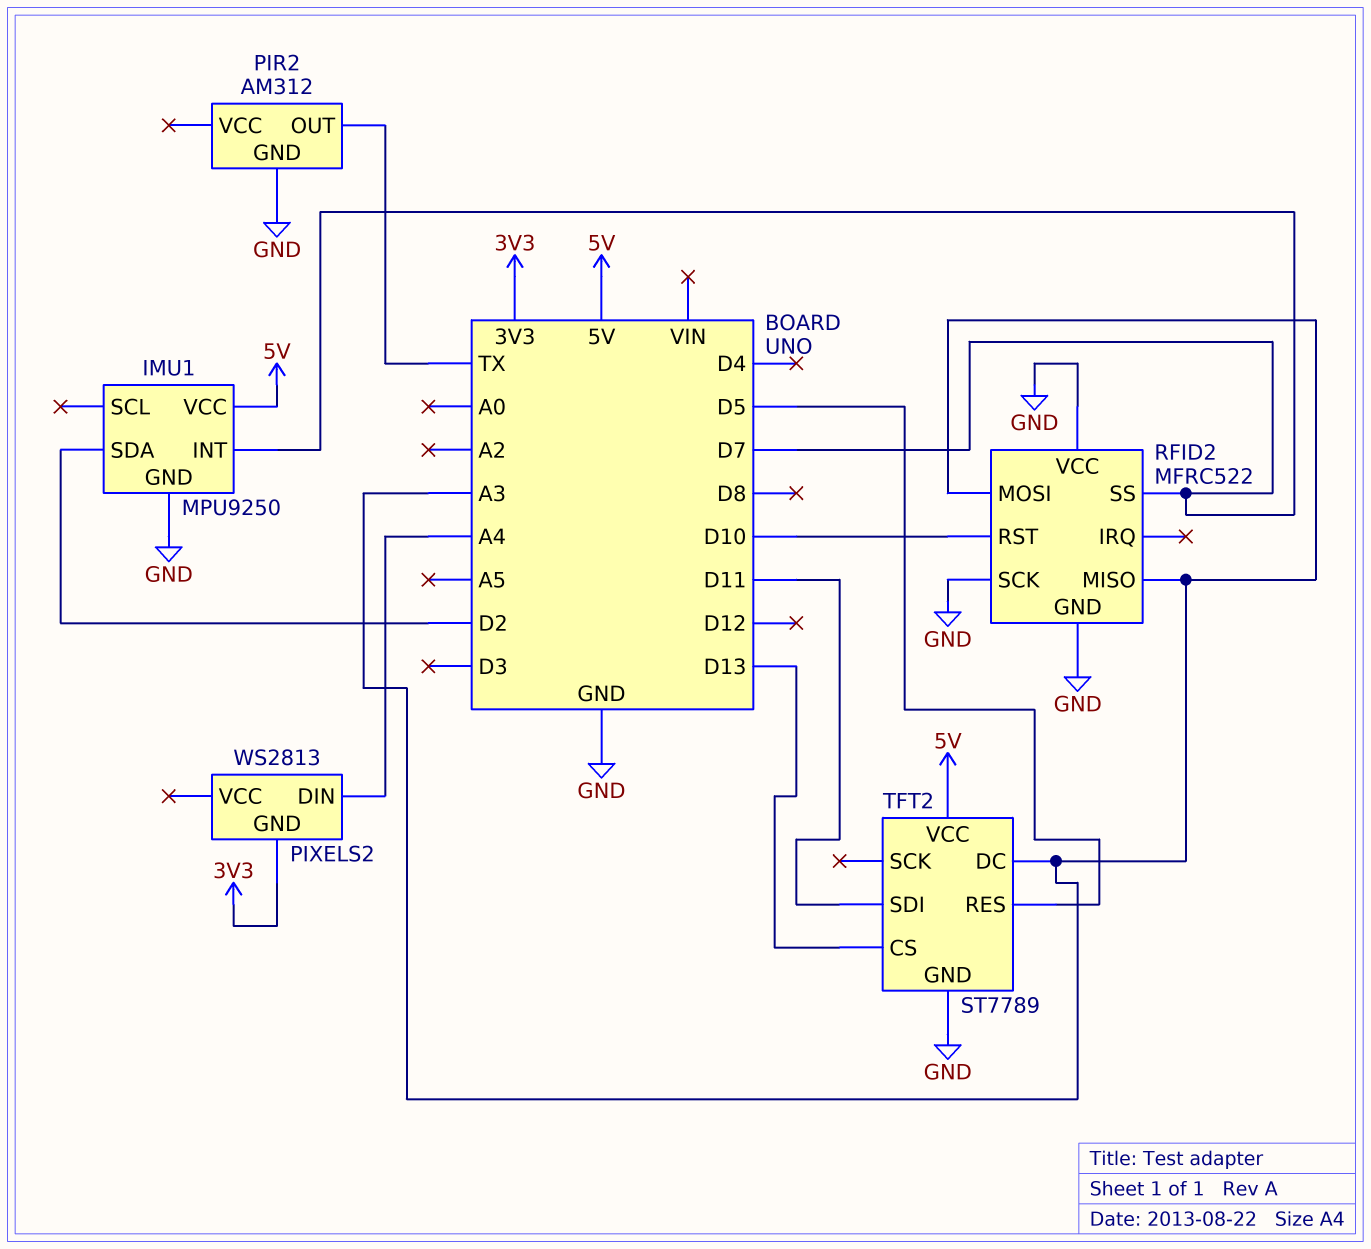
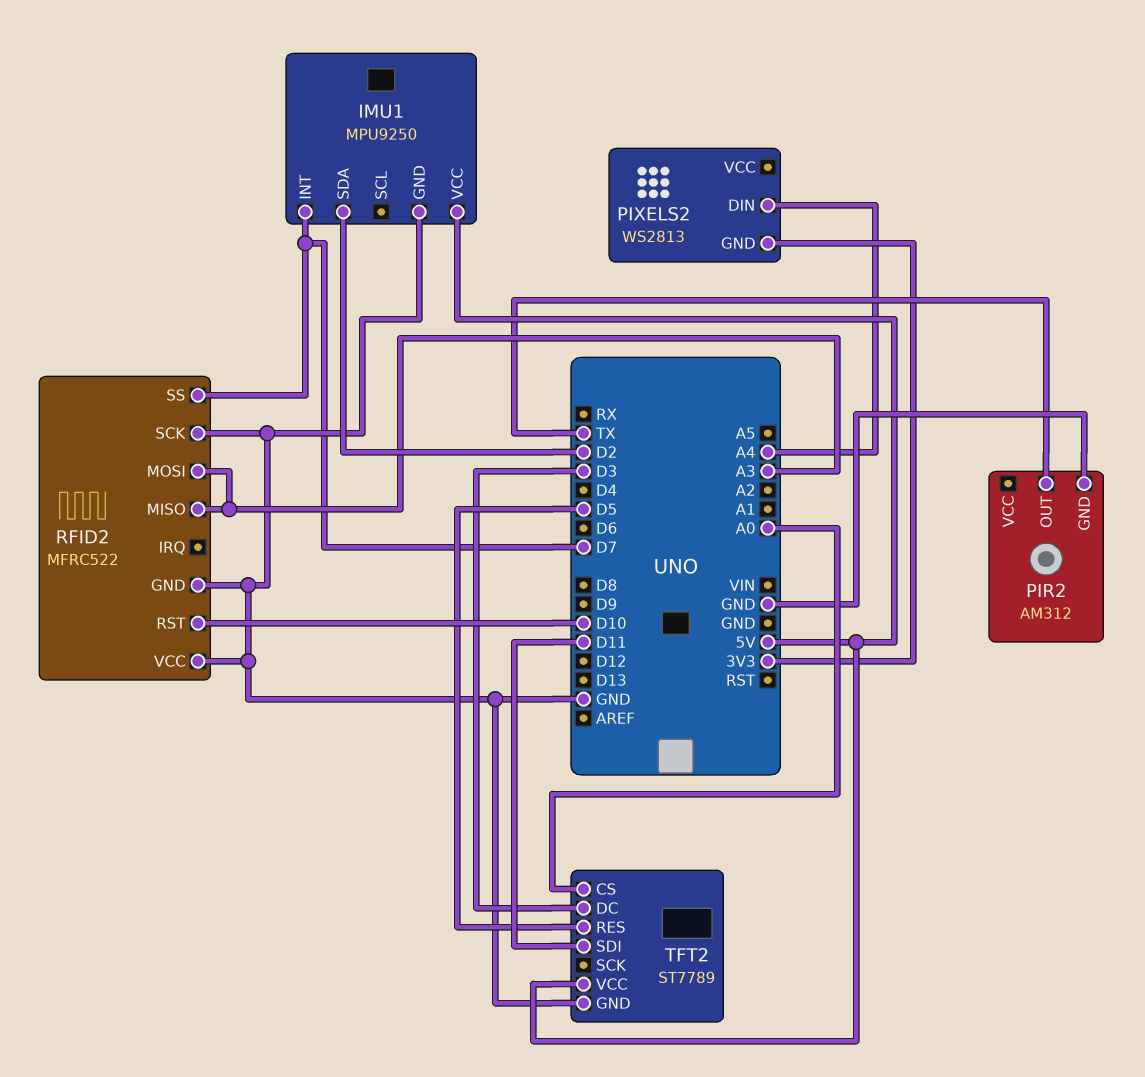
TFT2 pin CS: D13 -> A0
TFT2 pin DC: A3 -> D3

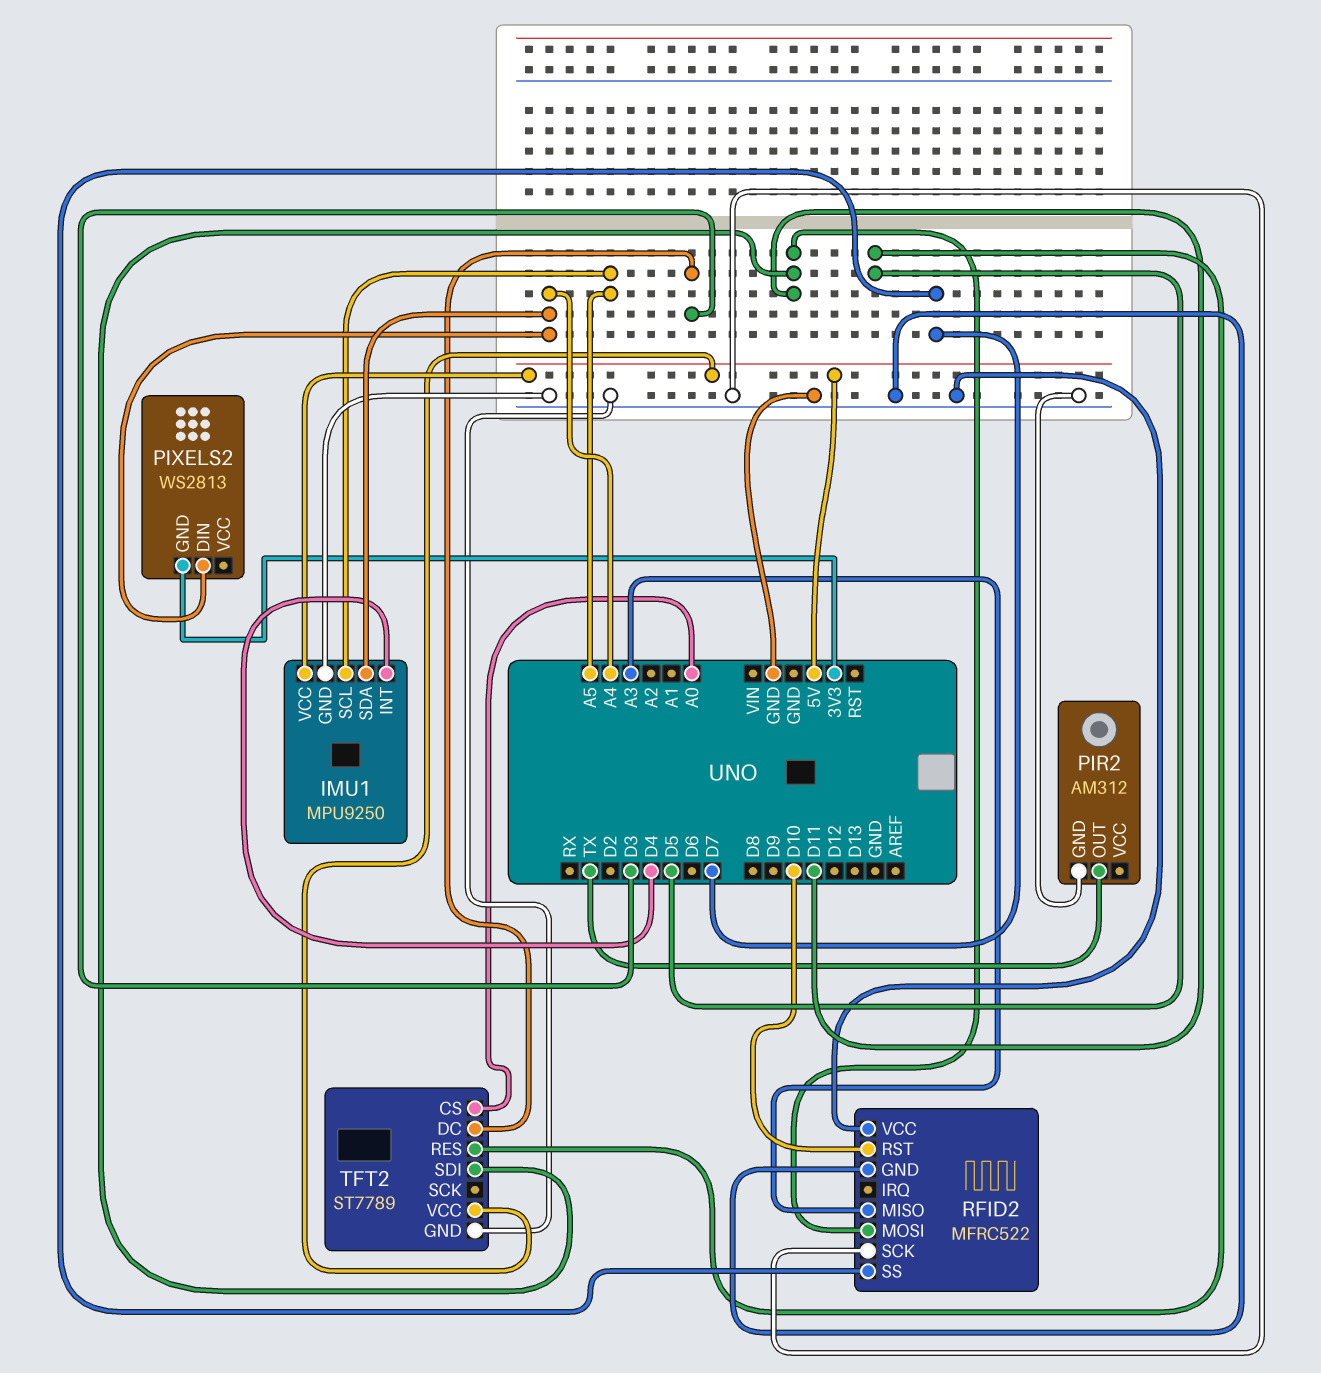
IMU1 pin INT: D7 -> D4
IMU1 pin SCL: none -> A5
IMU1 pin SDA: D2 -> A4
RFID2 pin MOSI: A3 -> D11

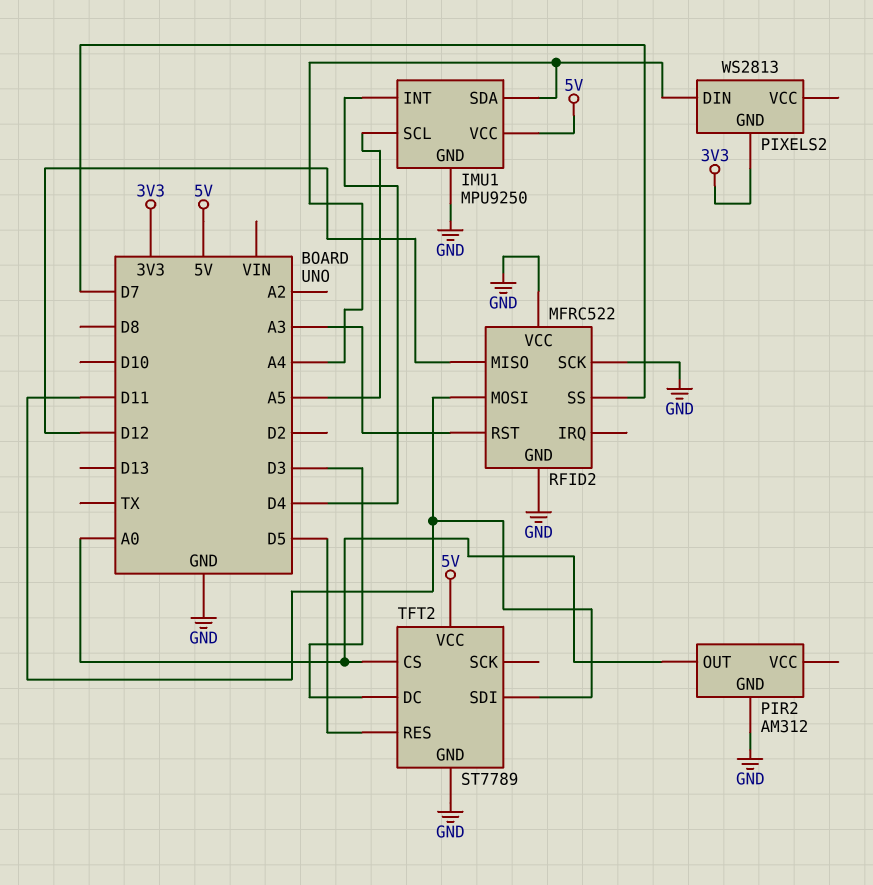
PIR2 pin OUT: TX -> A0
RFID2 pin MISO: A3 -> D12
RFID2 pin RST: D10 -> A3

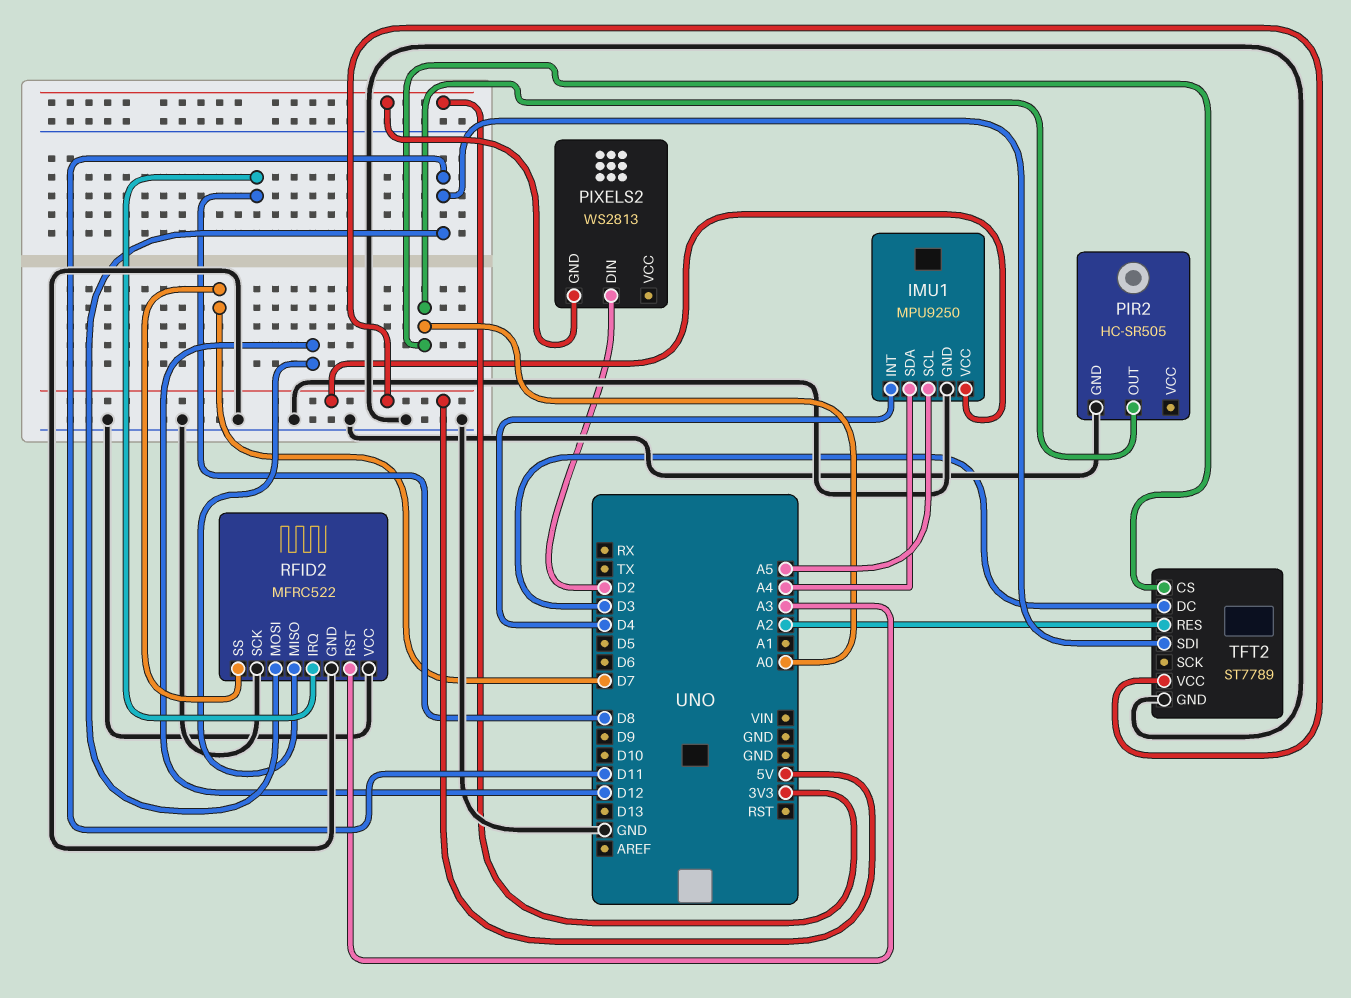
PIR2: AM312 -> HC-SR505
PIXELS2 pin DIN: A4 -> D2
RFID2 pin IRQ: none -> D8
TFT2 pin RES: D5 -> A2

